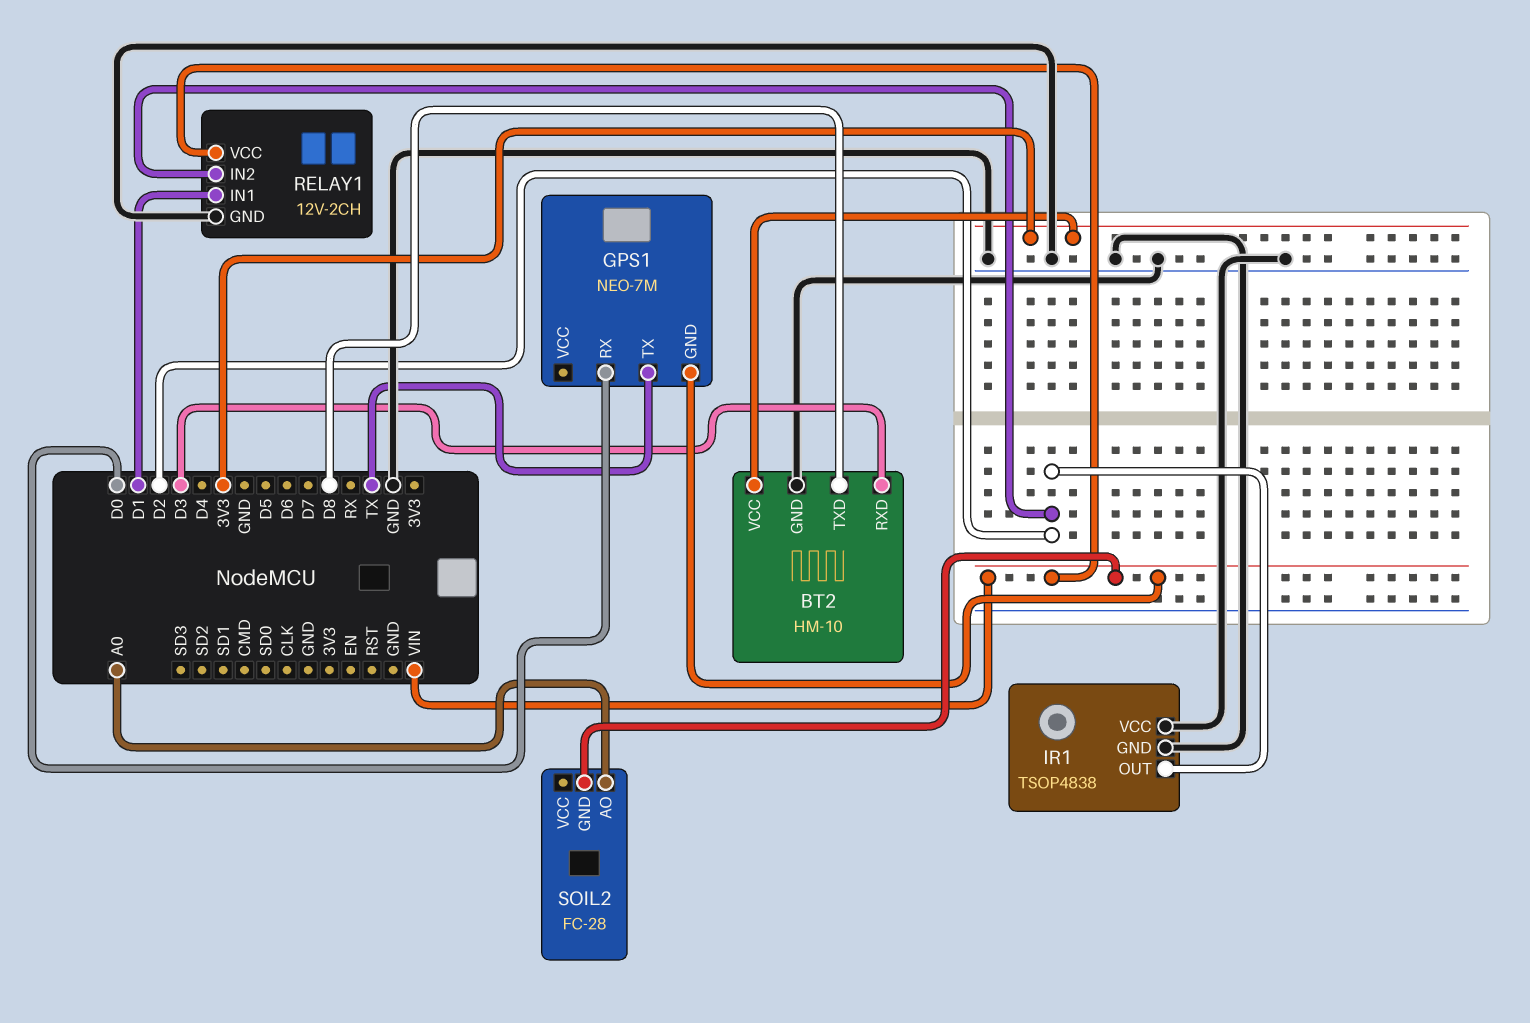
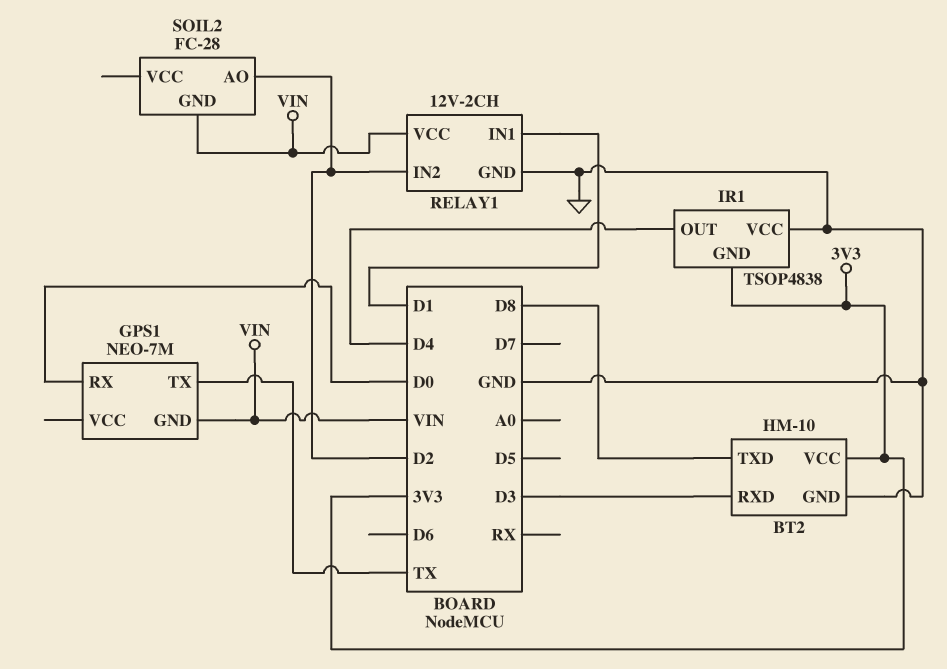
IR1 pin GND: GND -> 3V3
IR1 pin OUT: D2 -> D4
SOIL2 pin AO: A0 -> D2

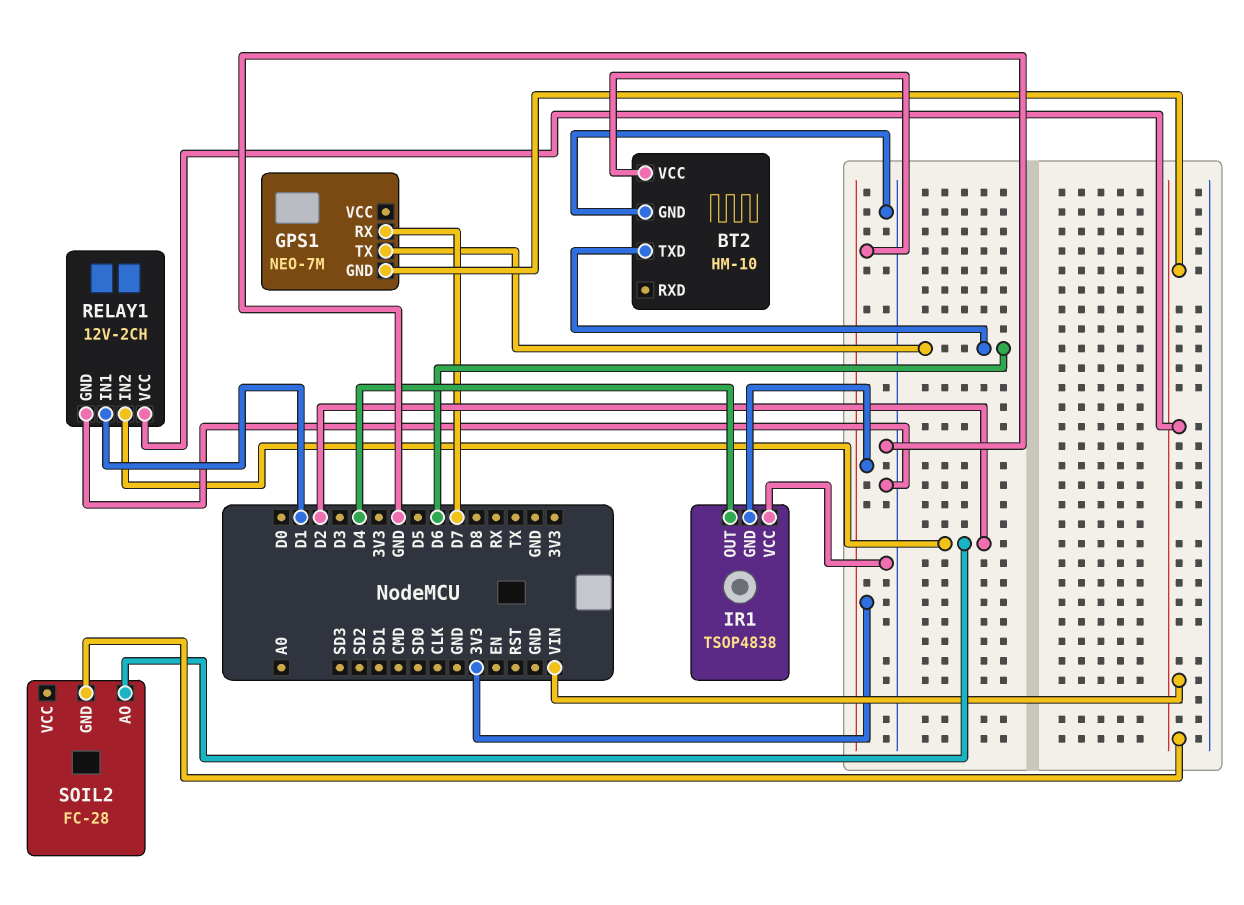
BT2 pin RXD: D3 -> none
BT2 pin TXD: D8 -> D6
GPS1 pin RX: D0 -> D7
GPS1 pin TX: TX -> D6

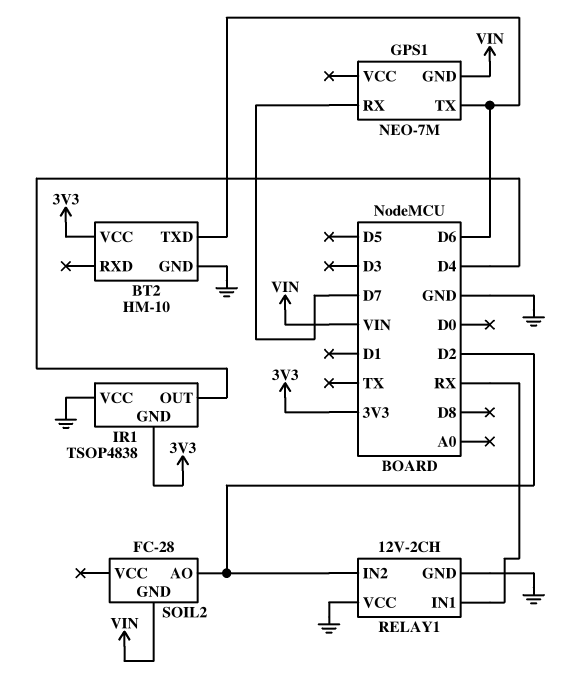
RELAY1 pin IN1: D1 -> RX
RELAY1 pin VCC: VIN -> GND

